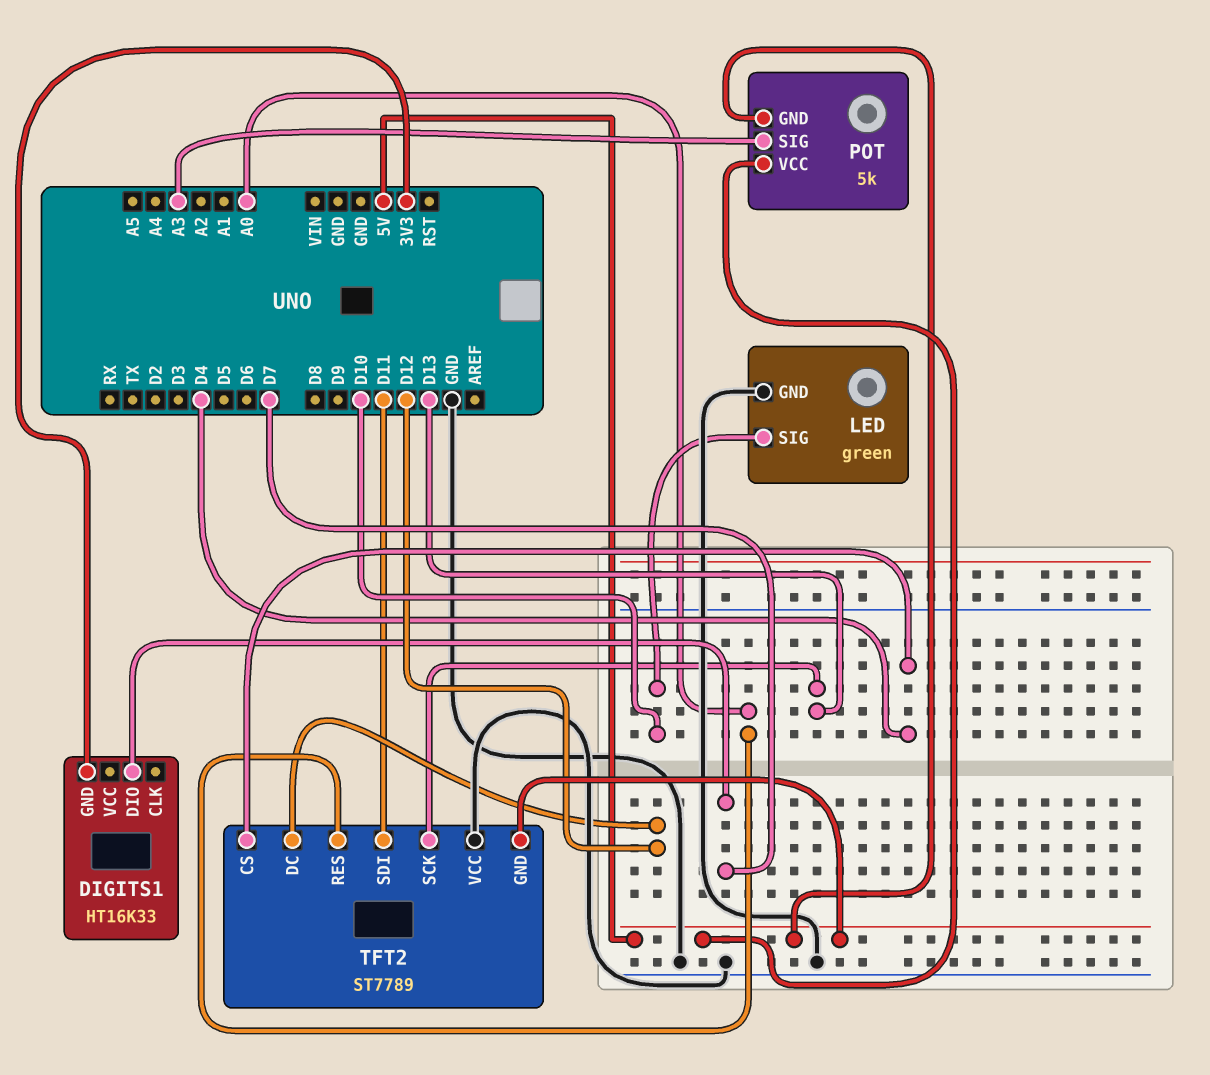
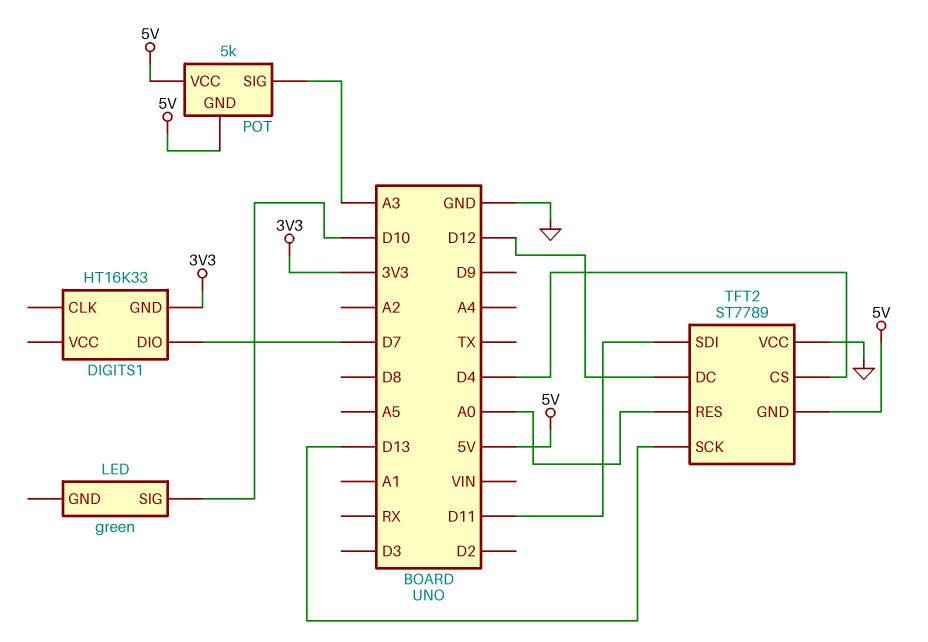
LED pin GND: GND -> none

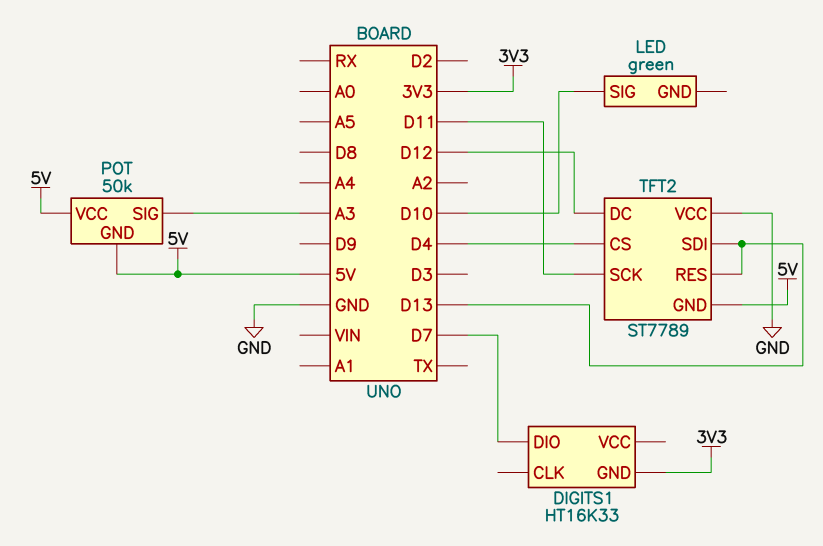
POT: 5k -> 50k
TFT2 pin RES: A0 -> D13
TFT2 pin SCK: D13 -> D11
TFT2 pin SDI: D11 -> D13

